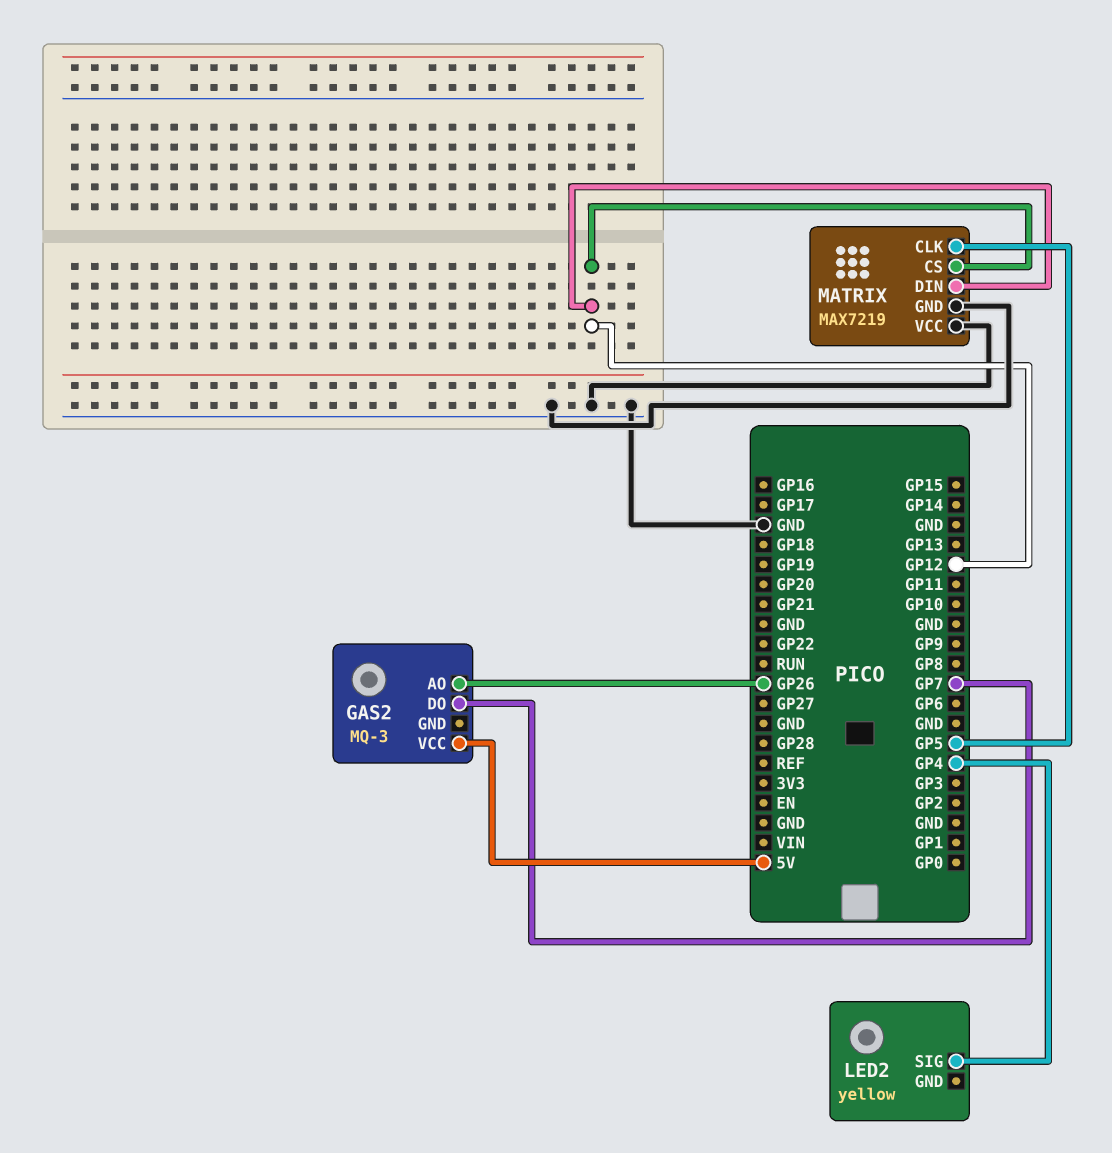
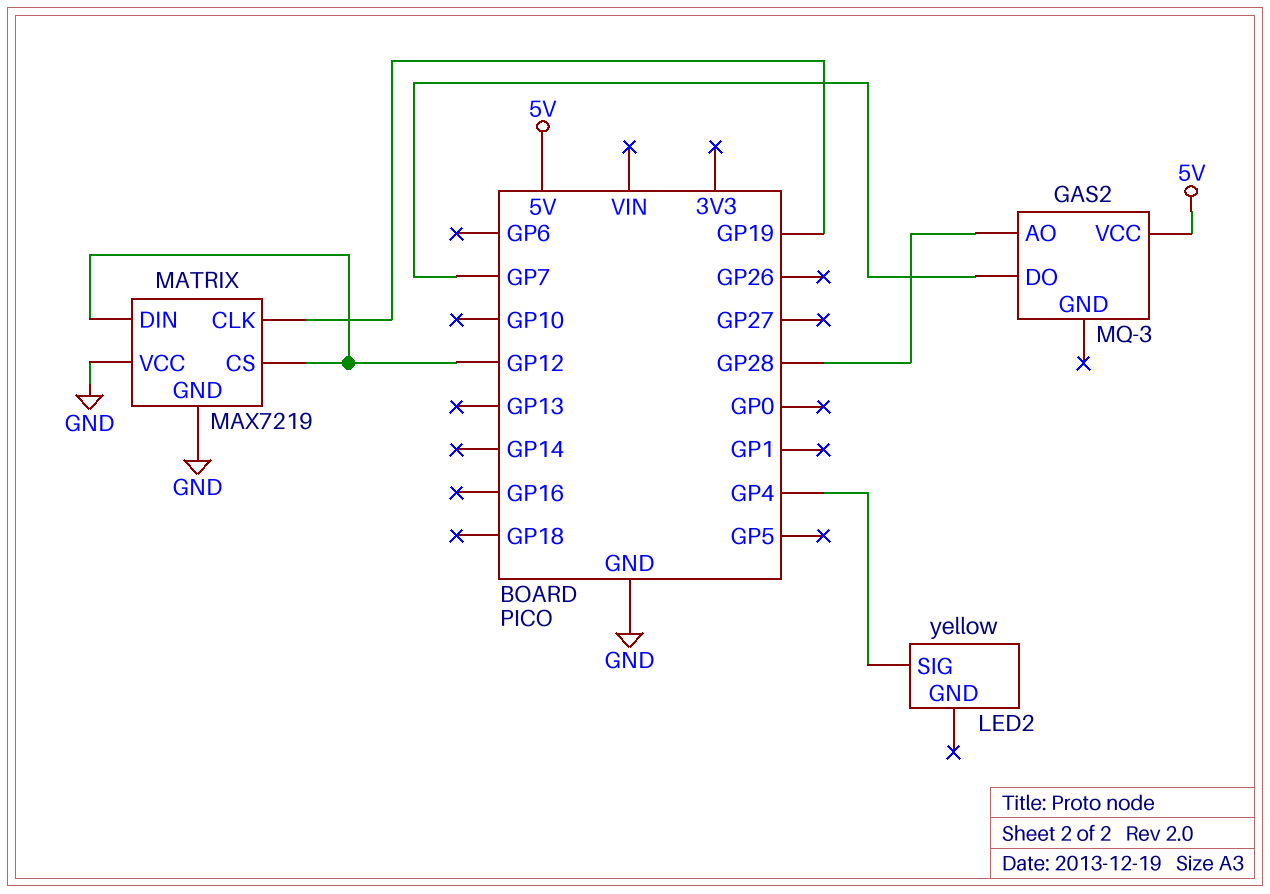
GAS2 pin AO: GP26 -> GP28
MATRIX pin CLK: GP5 -> GP19

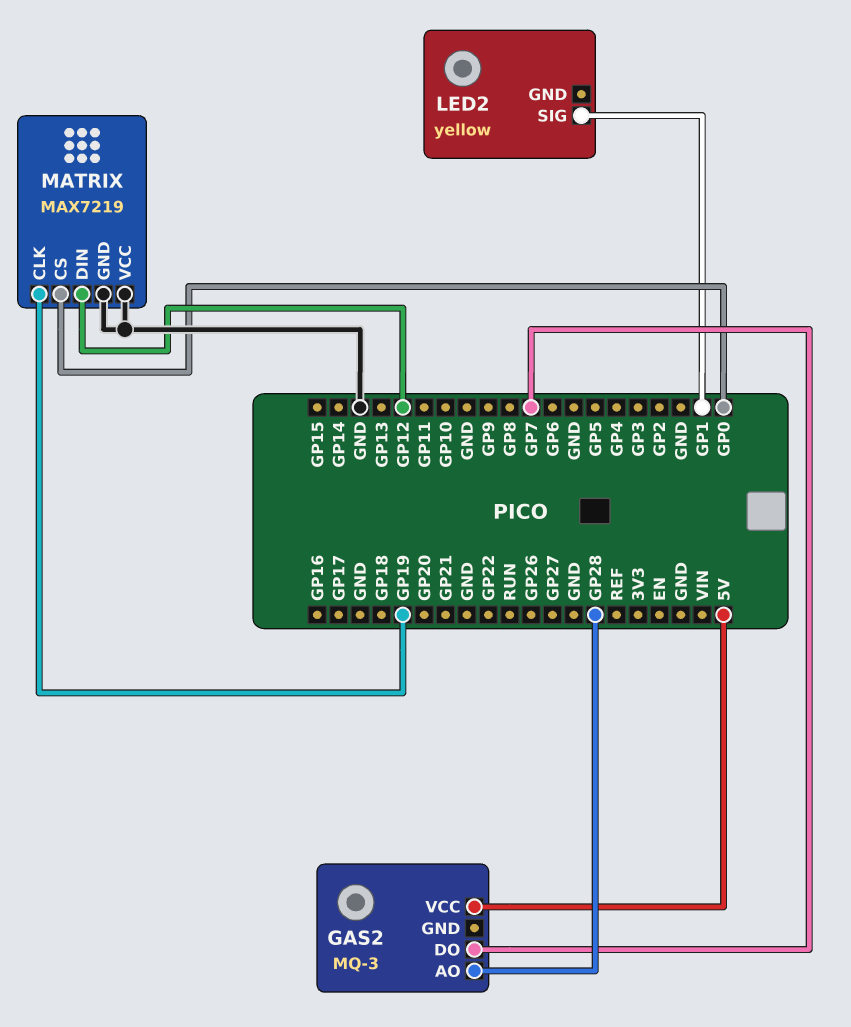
LED2 pin SIG: GP4 -> GP1
MATRIX pin CS: GP12 -> GP0

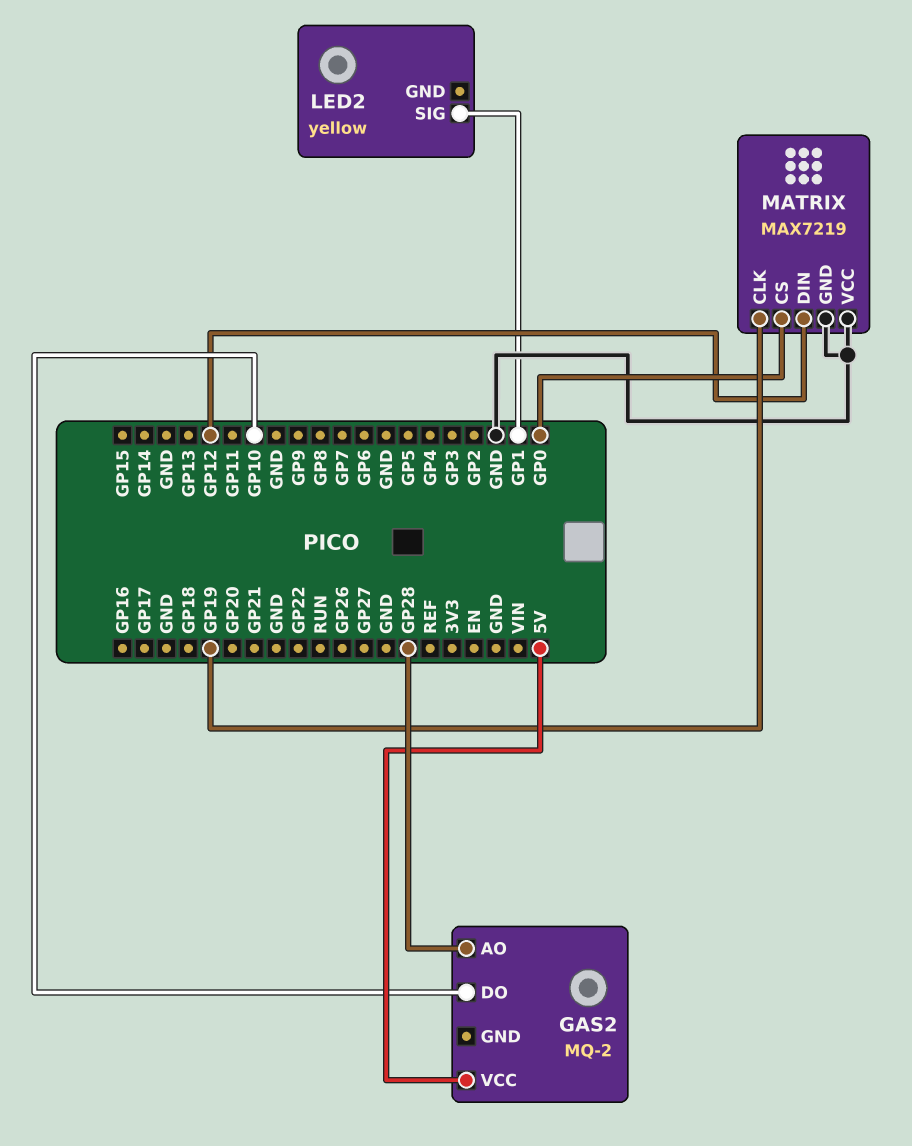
GAS2: MQ-3 -> MQ-2
GAS2 pin DO: GP7 -> GP10

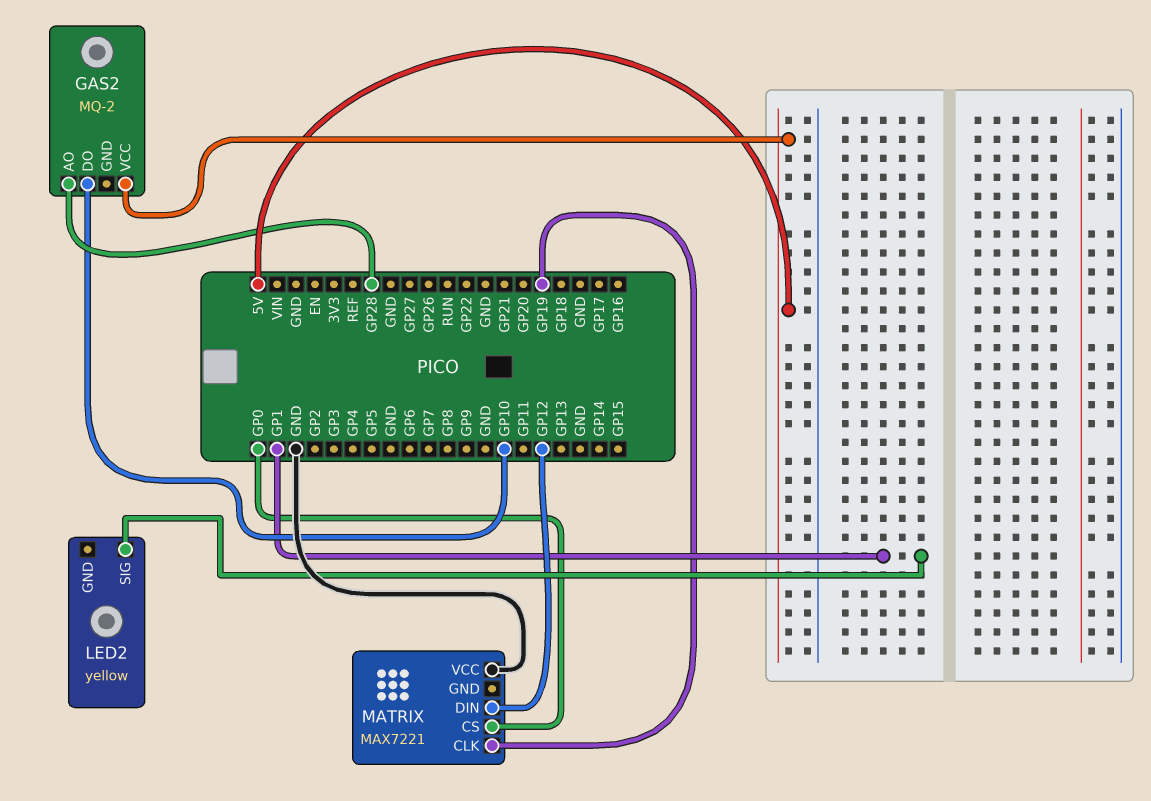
MATRIX: MAX7219 -> MAX7221
MATRIX pin GND: GND -> none

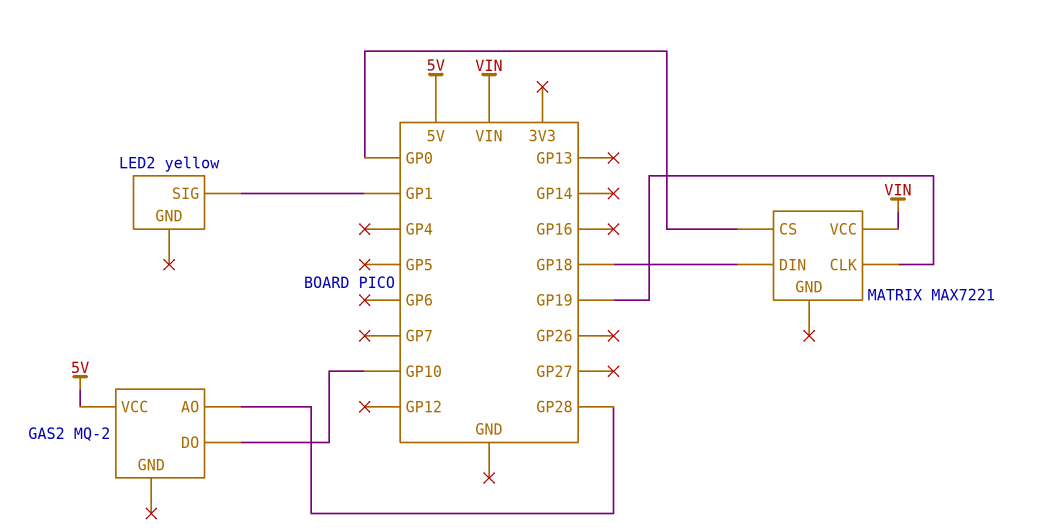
MATRIX pin DIN: GP12 -> GP18
MATRIX pin VCC: GND -> VIN

